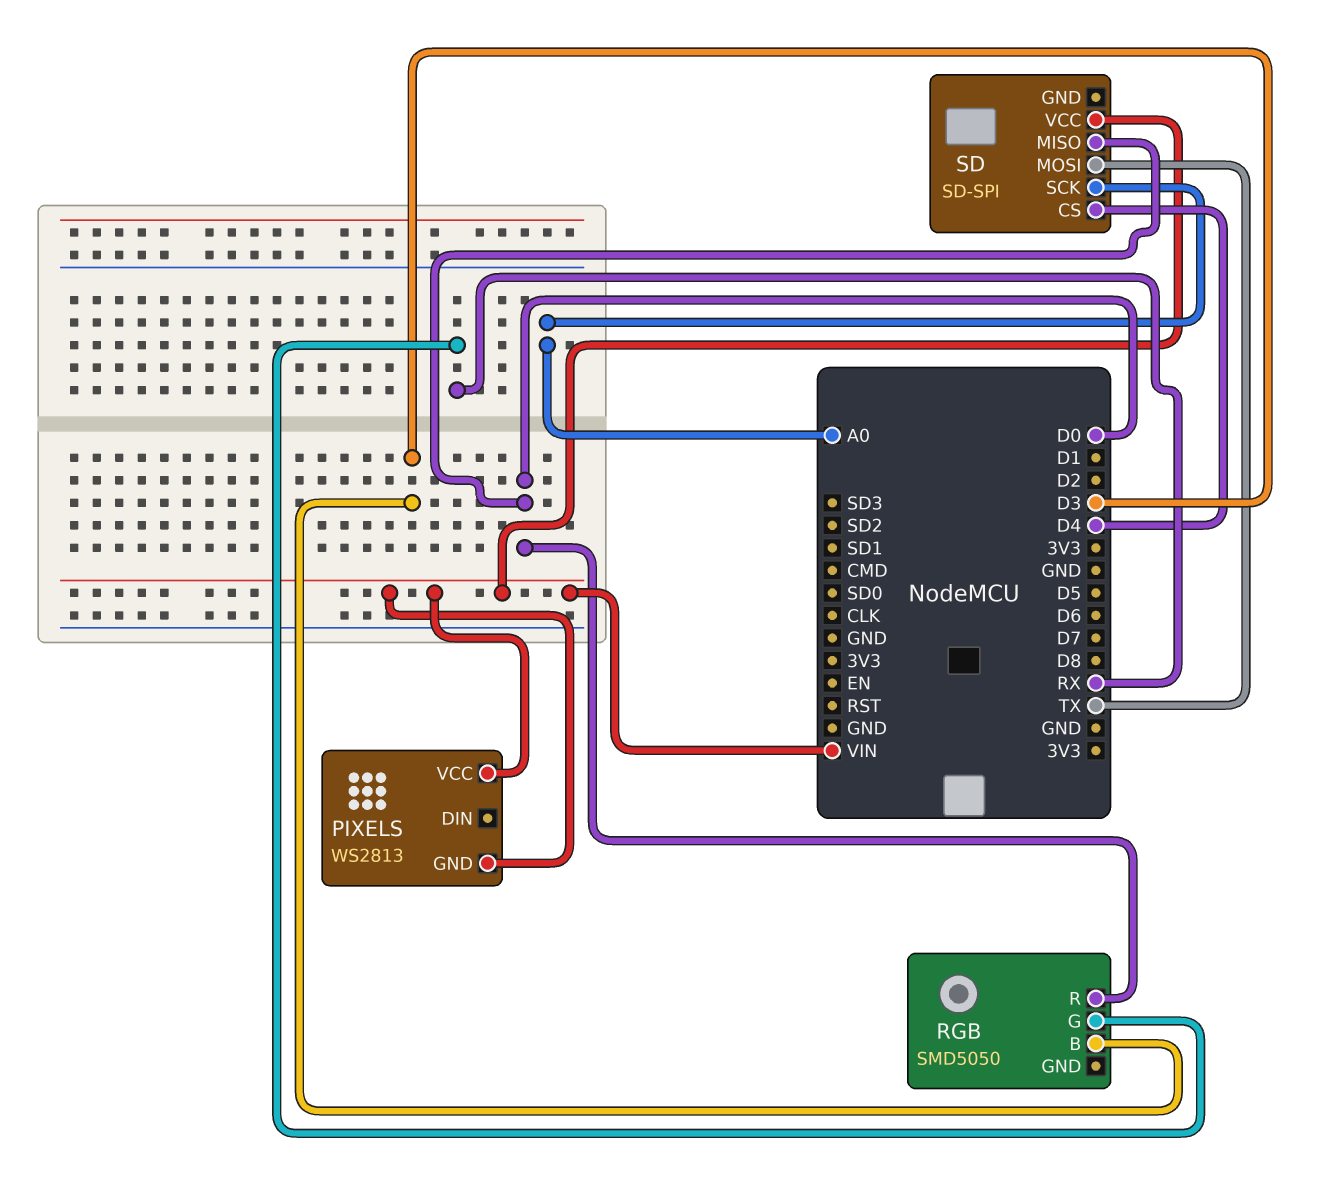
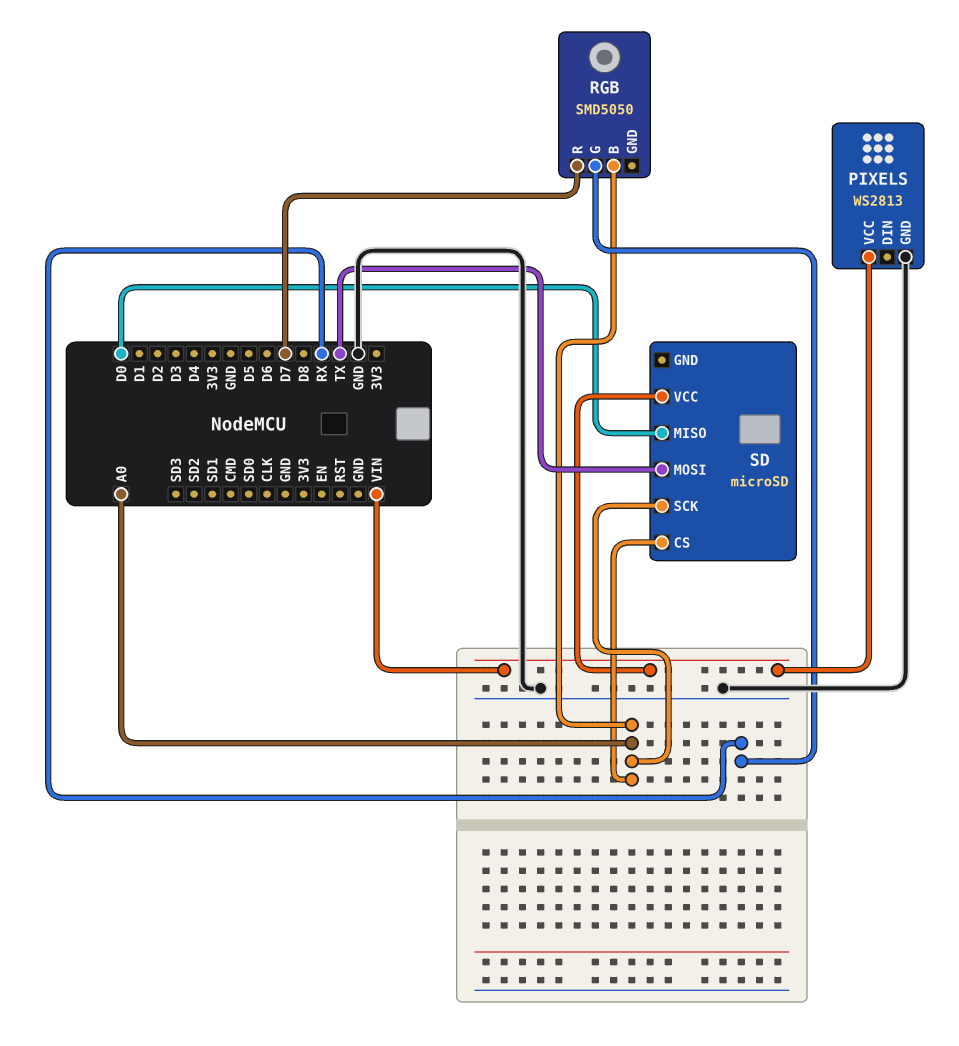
PIXELS pin GND: VIN -> GND
RGB pin B: D3 -> A0
RGB pin R: D0 -> D7
SD: SD-SPI -> microSD
SD pin CS: D4 -> A0

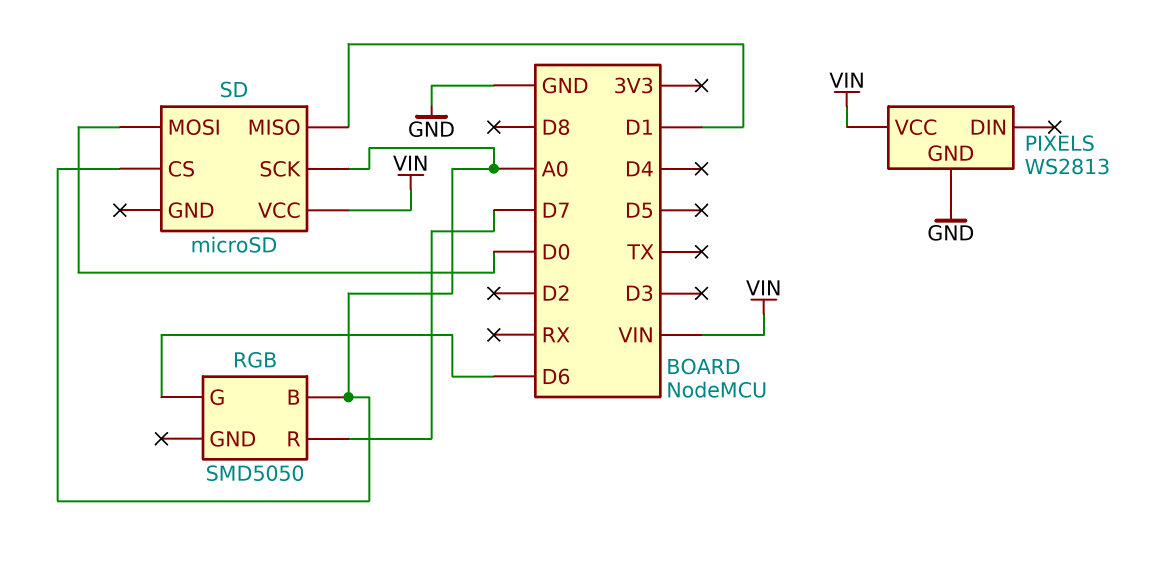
RGB pin G: RX -> D6
SD pin MISO: D0 -> D1
SD pin MOSI: TX -> D0

